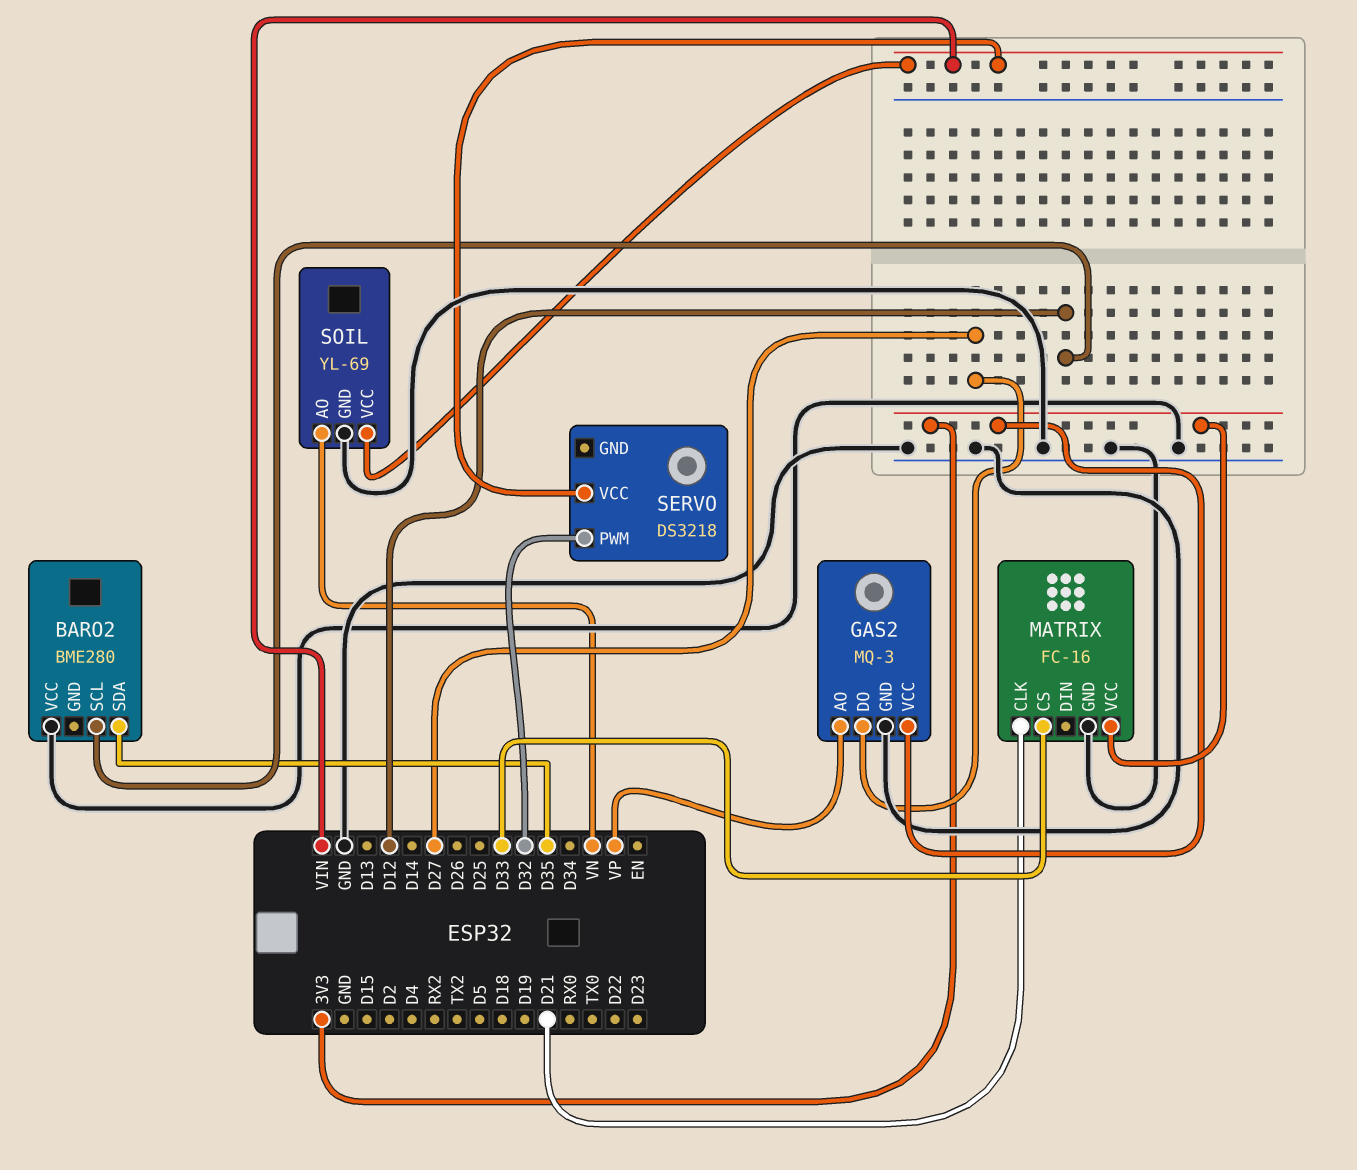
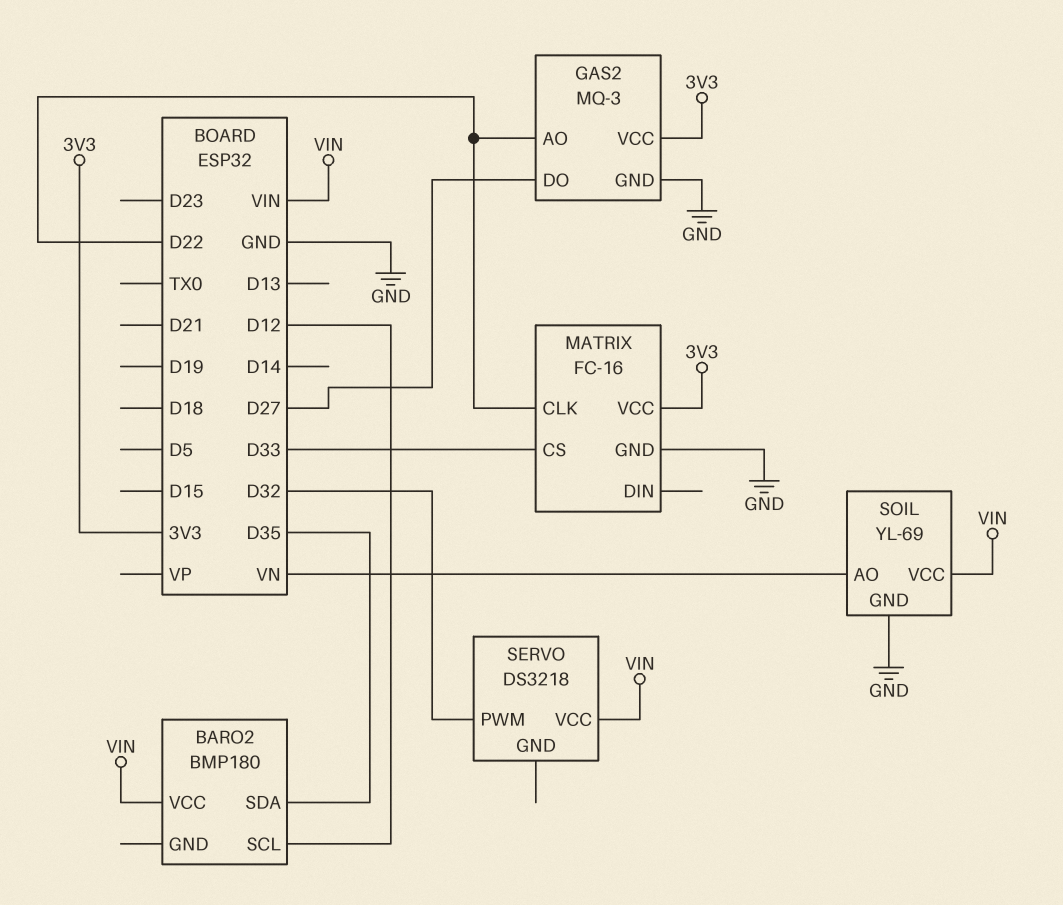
BARO2: BME280 -> BMP180
BARO2 pin VCC: GND -> VIN
GAS2 pin AO: VP -> D22
MATRIX pin CLK: D21 -> D22

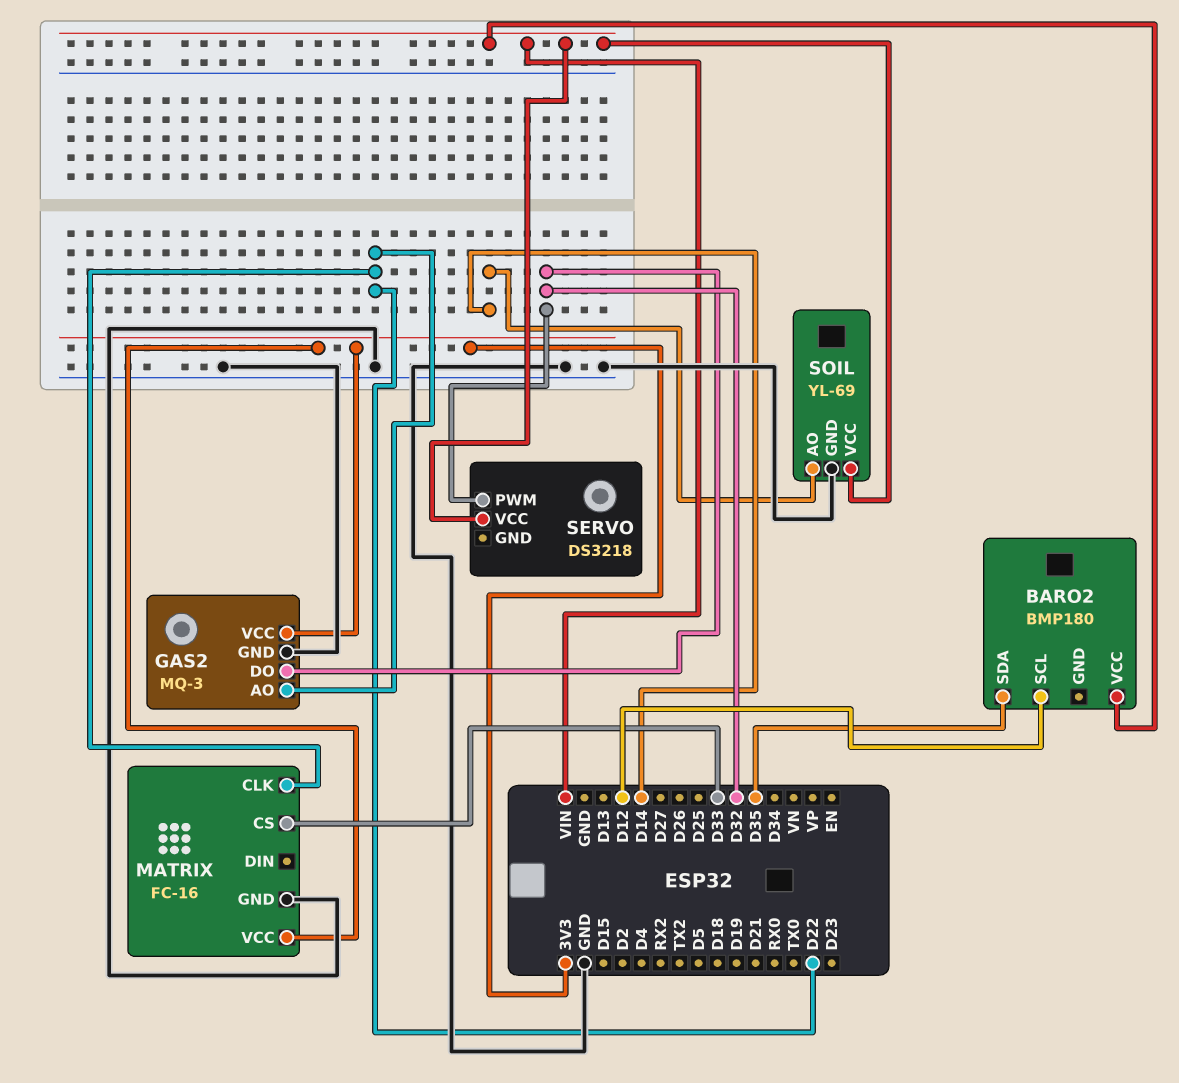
GAS2 pin DO: D27 -> D32
SOIL pin AO: VN -> D14

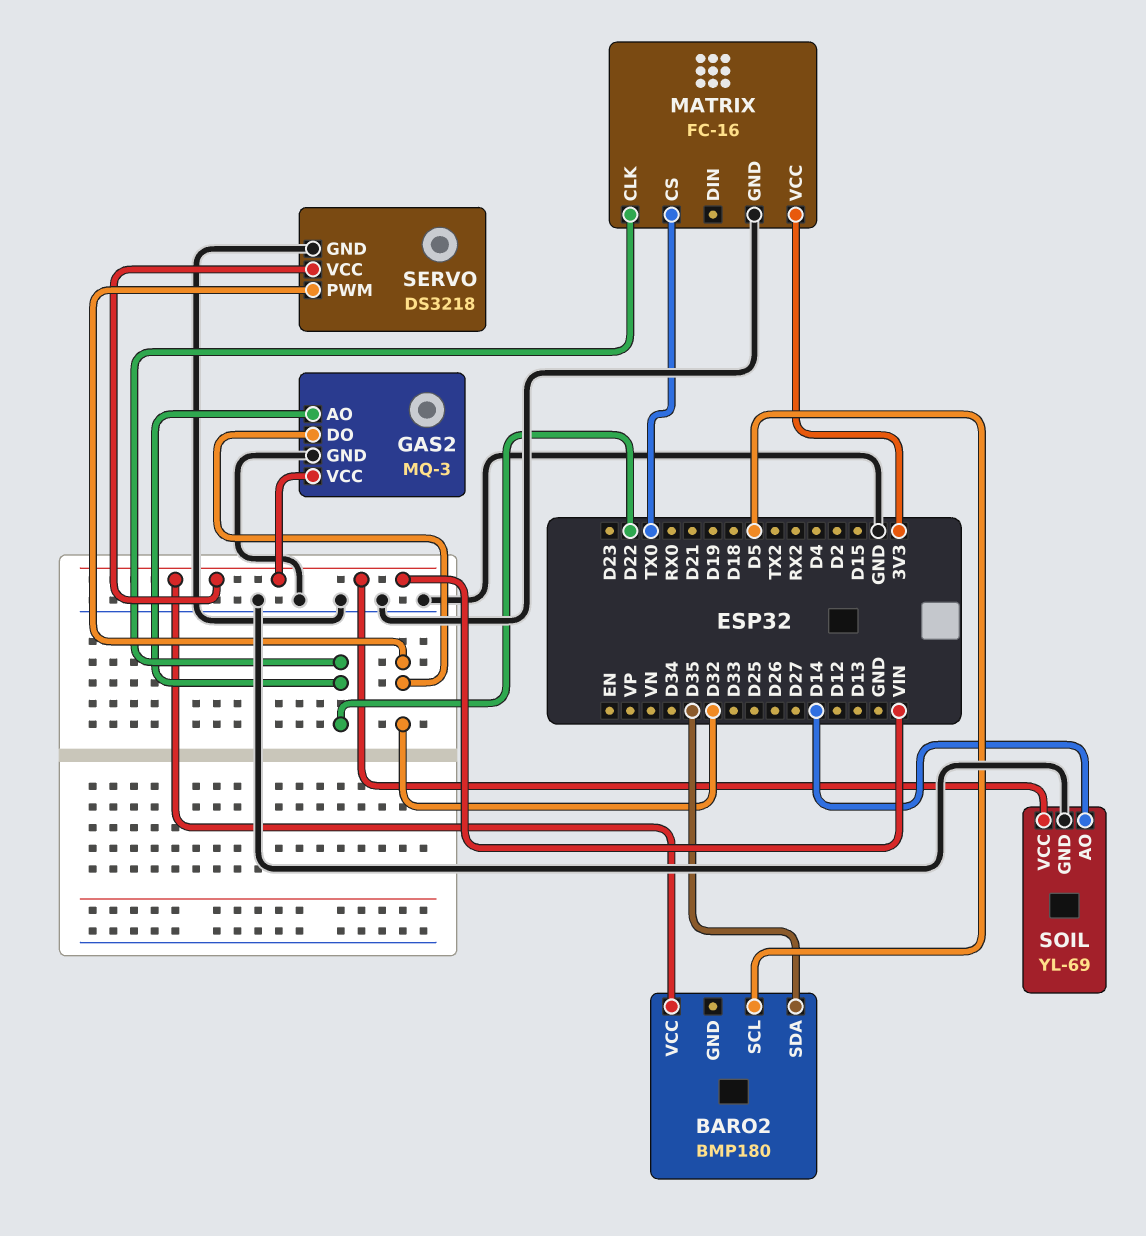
BARO2 pin SCL: D12 -> D5
GAS2 pin VCC: 3V3 -> VIN
MATRIX pin CS: D33 -> TX0
SERVO pin GND: none -> GND

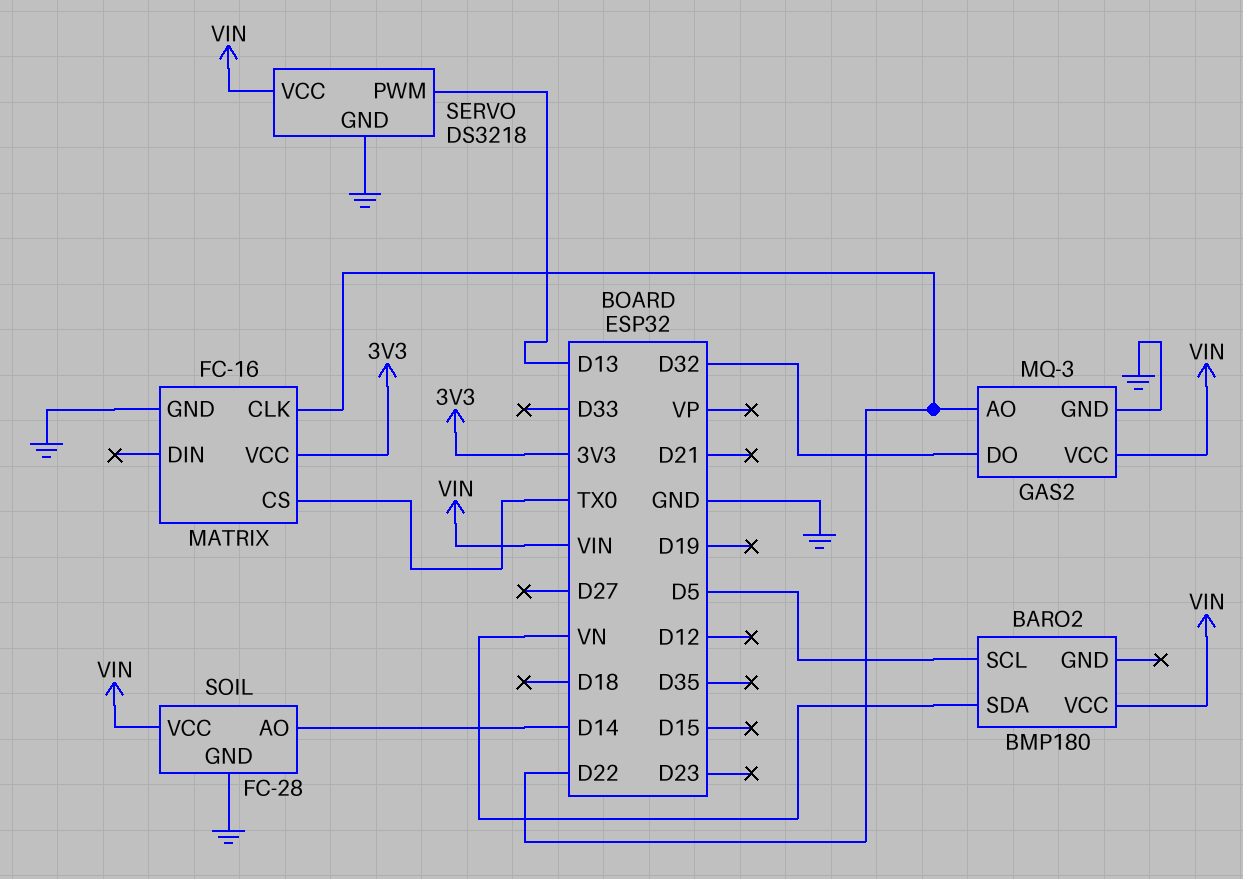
BARO2 pin SDA: D35 -> VN
SERVO pin PWM: D32 -> D13
SOIL: YL-69 -> FC-28

